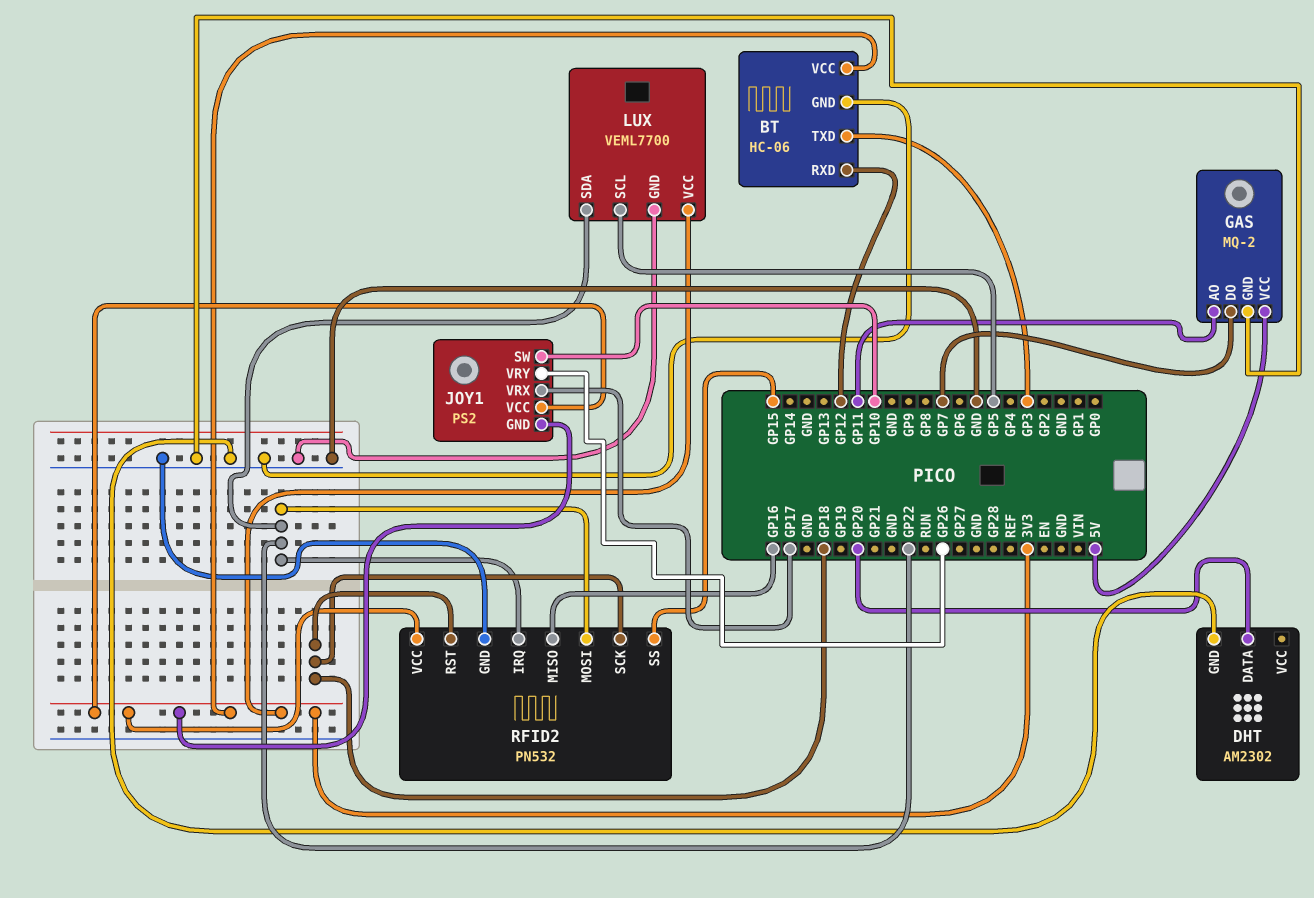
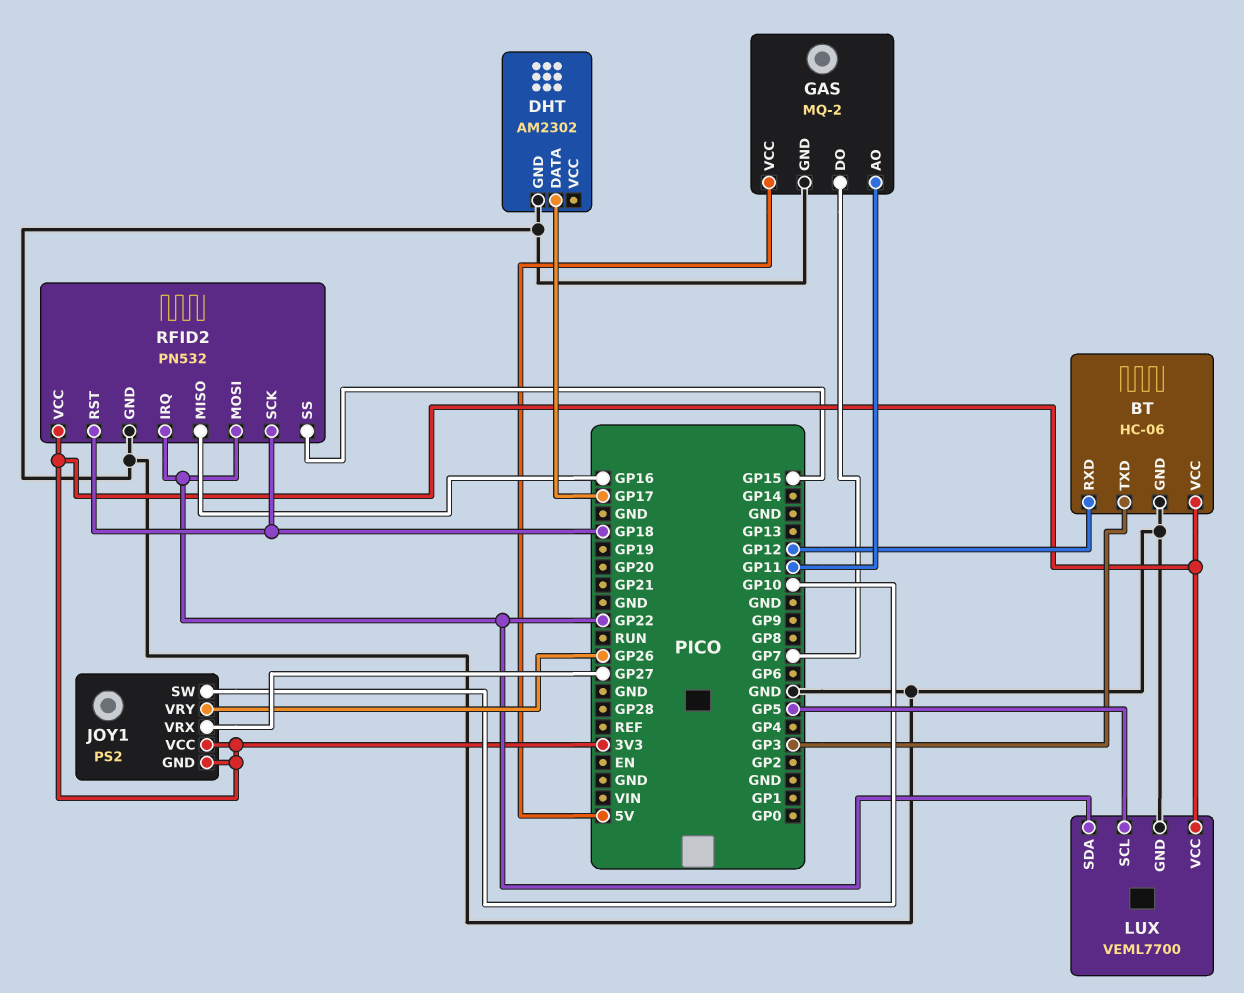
DHT pin DATA: GP20 -> GP17
JOY1 pin VRX: GP17 -> GP27

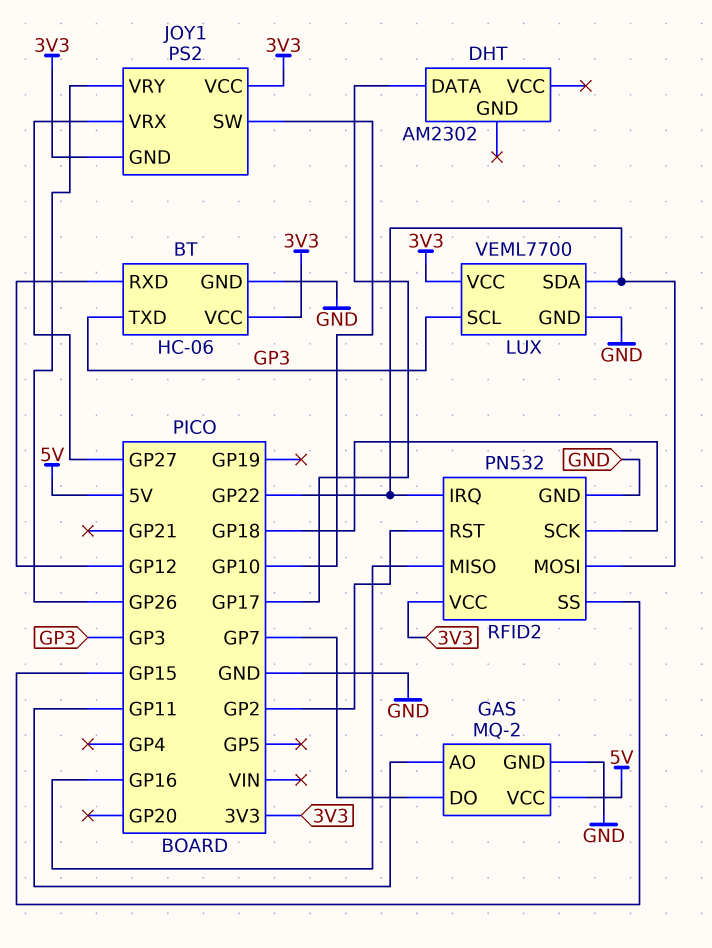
DHT pin GND: GND -> none
LUX pin SCL: GP5 -> GP3
RFID2 pin RST: GP18 -> GP2

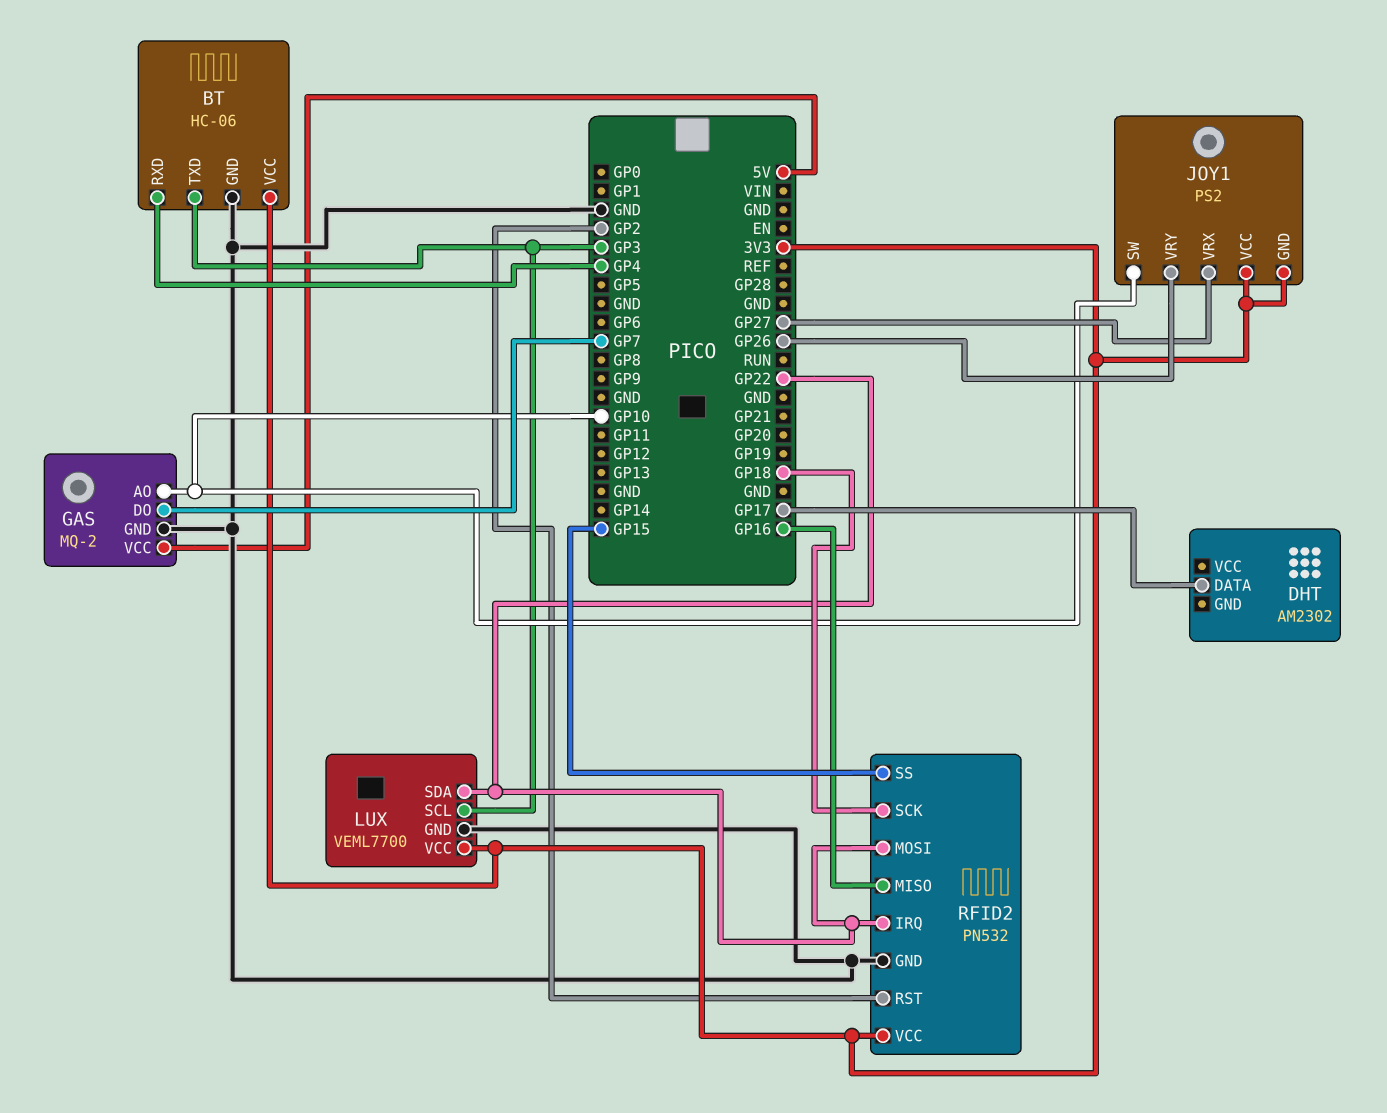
BT pin RXD: GP12 -> GP4
GAS pin AO: GP11 -> GP10

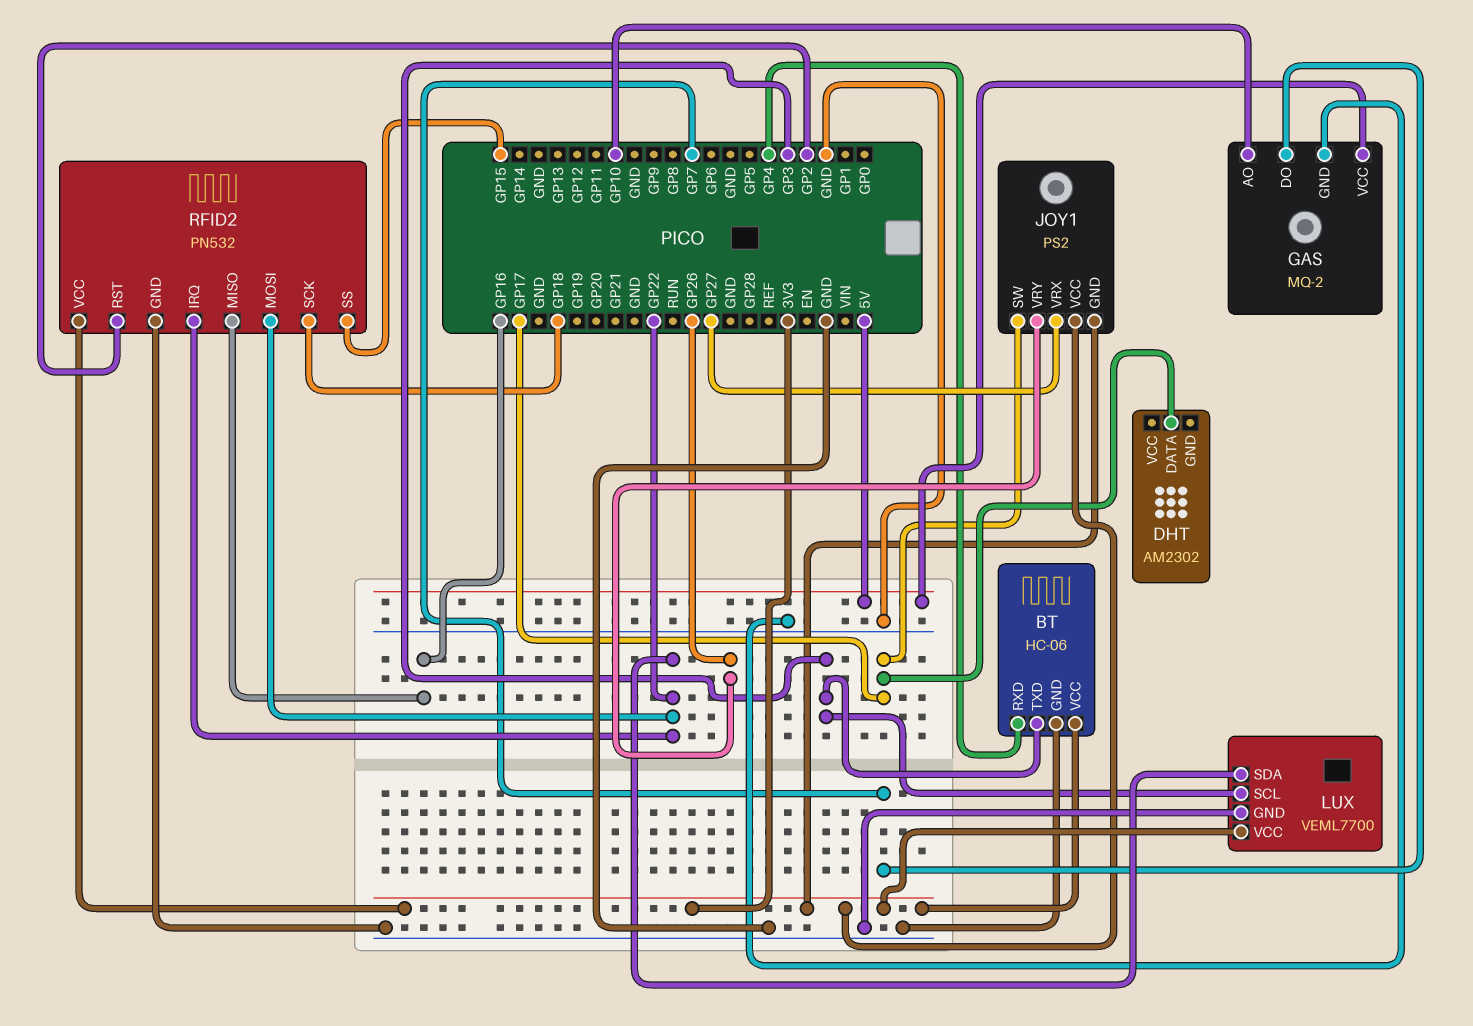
JOY1 pin SW: GP10 -> GP17

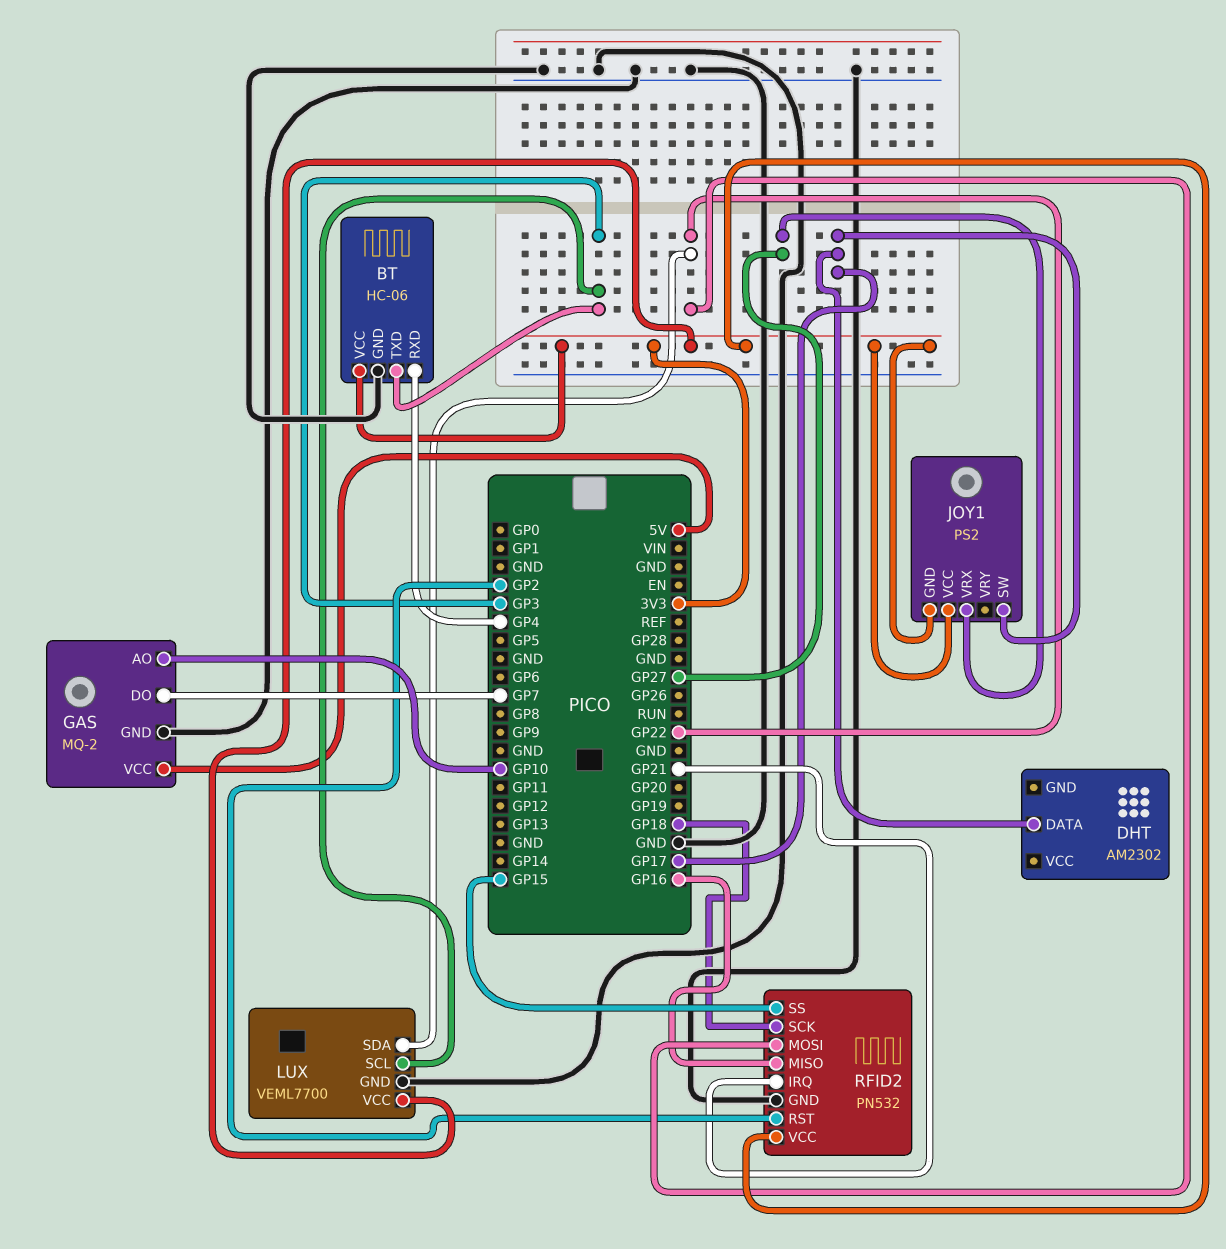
JOY1 pin VRY: GP26 -> none
RFID2 pin IRQ: GP22 -> GP21

